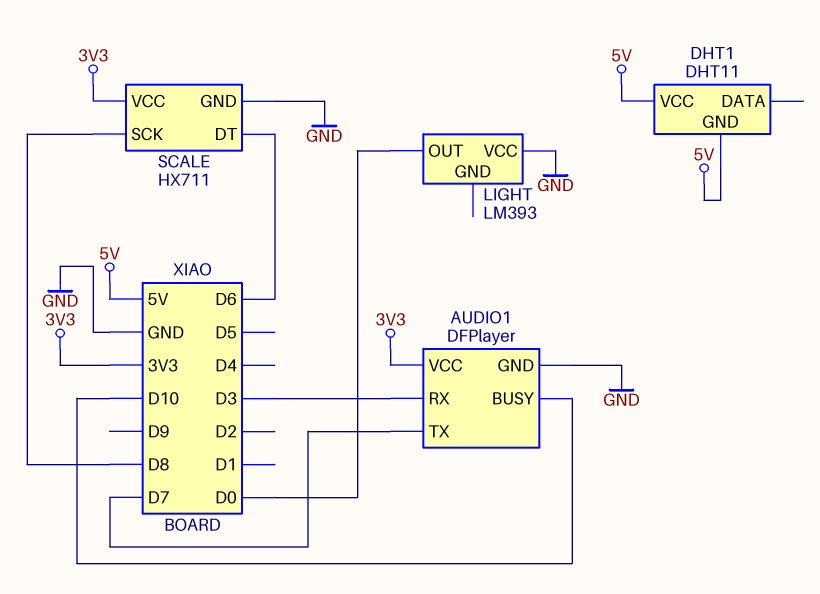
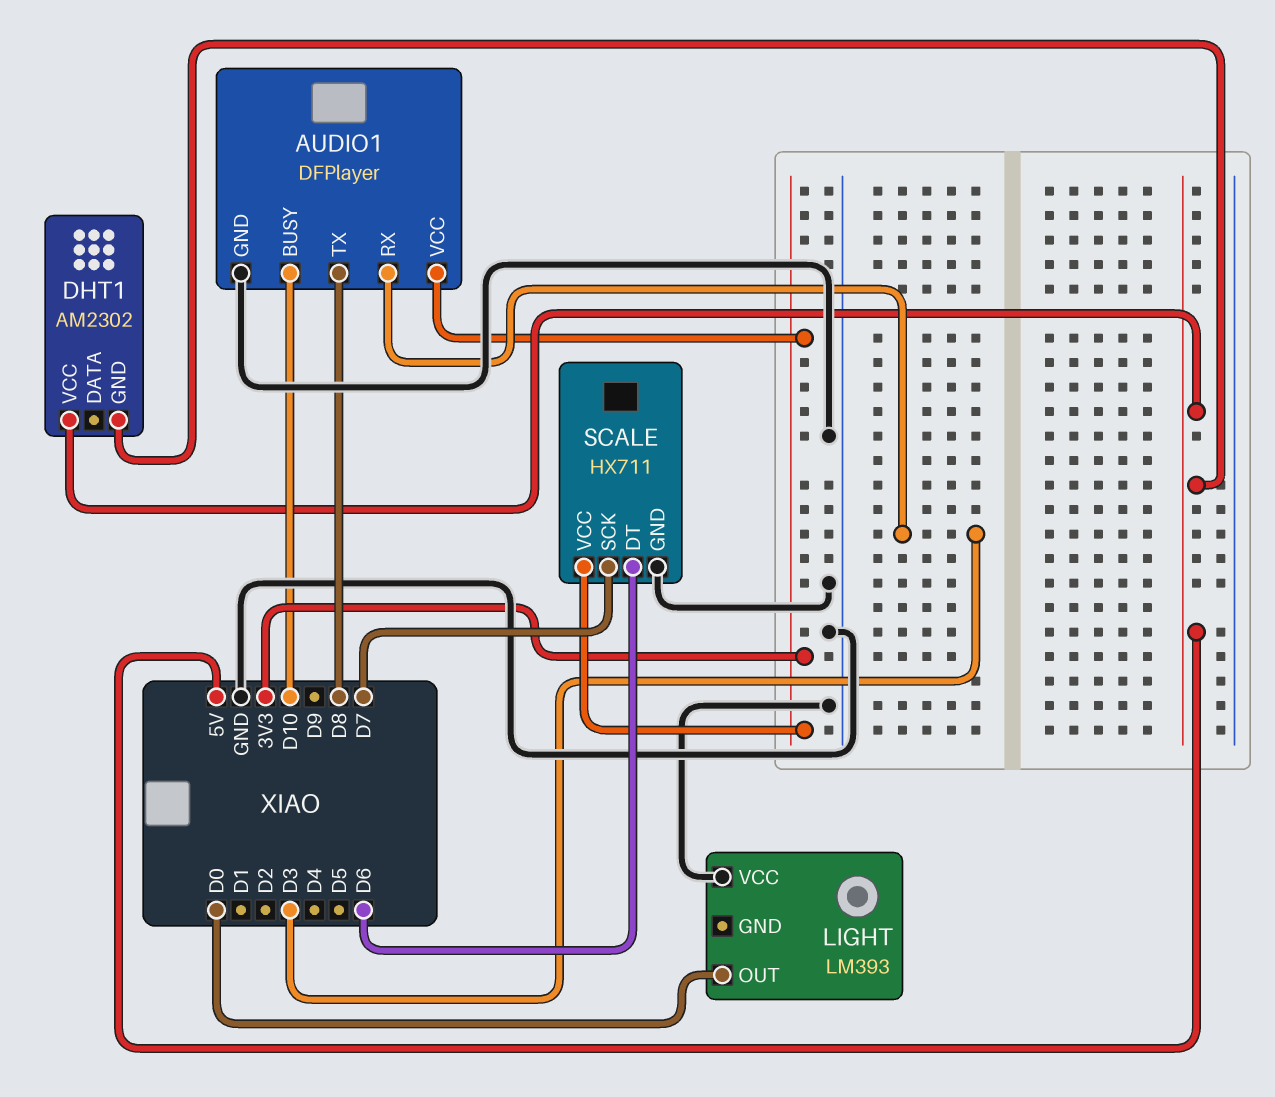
AUDIO1 pin TX: D7 -> D8
DHT1: DHT11 -> AM2302
SCALE pin SCK: D8 -> D7

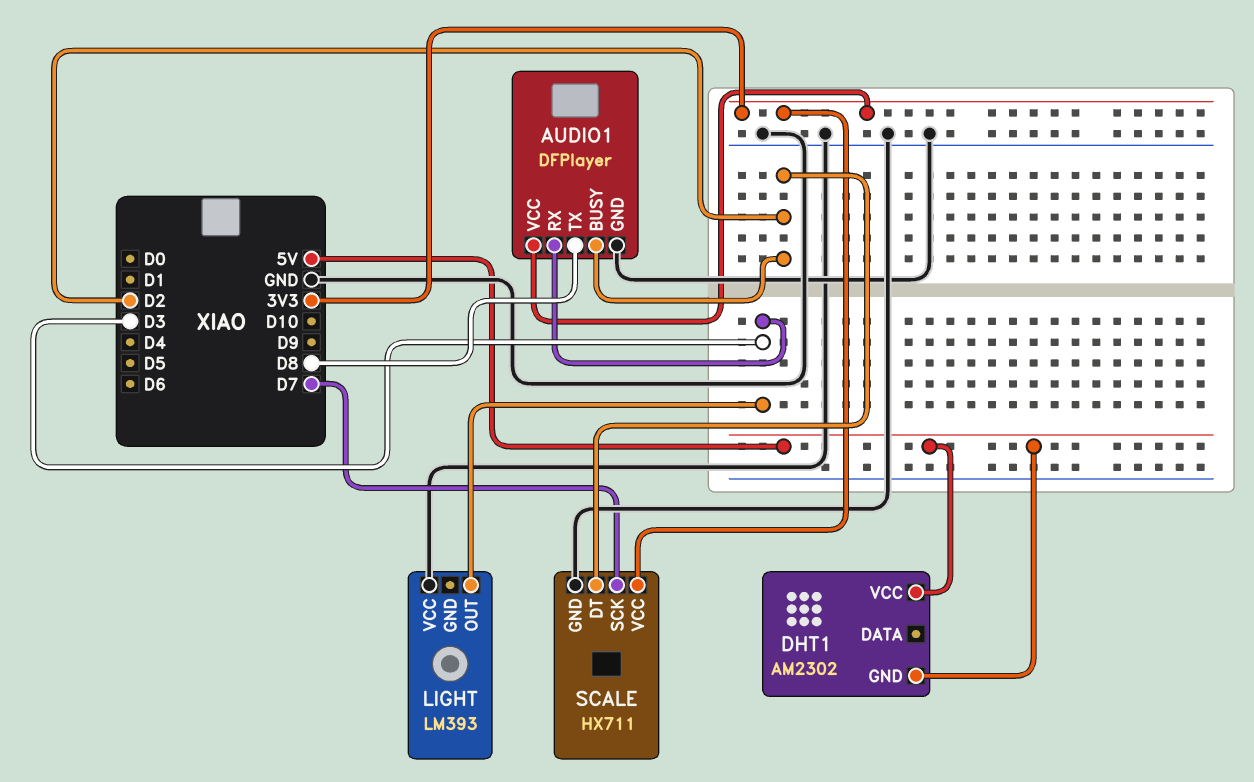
AUDIO1 pin BUSY: D10 -> D2
LIGHT pin OUT: D0 -> D3
SCALE pin DT: D6 -> D2

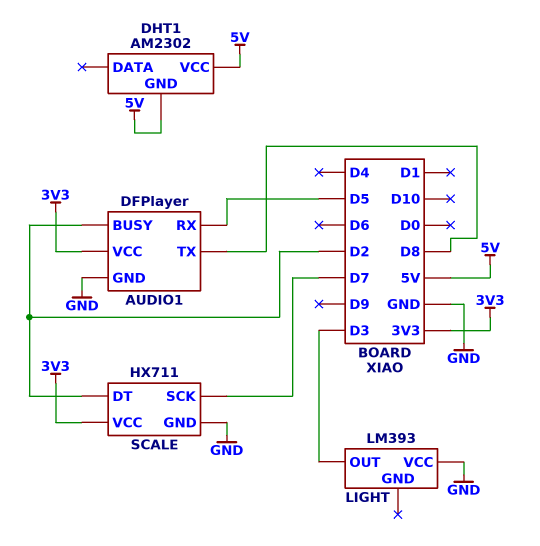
AUDIO1 pin RX: D3 -> D5

